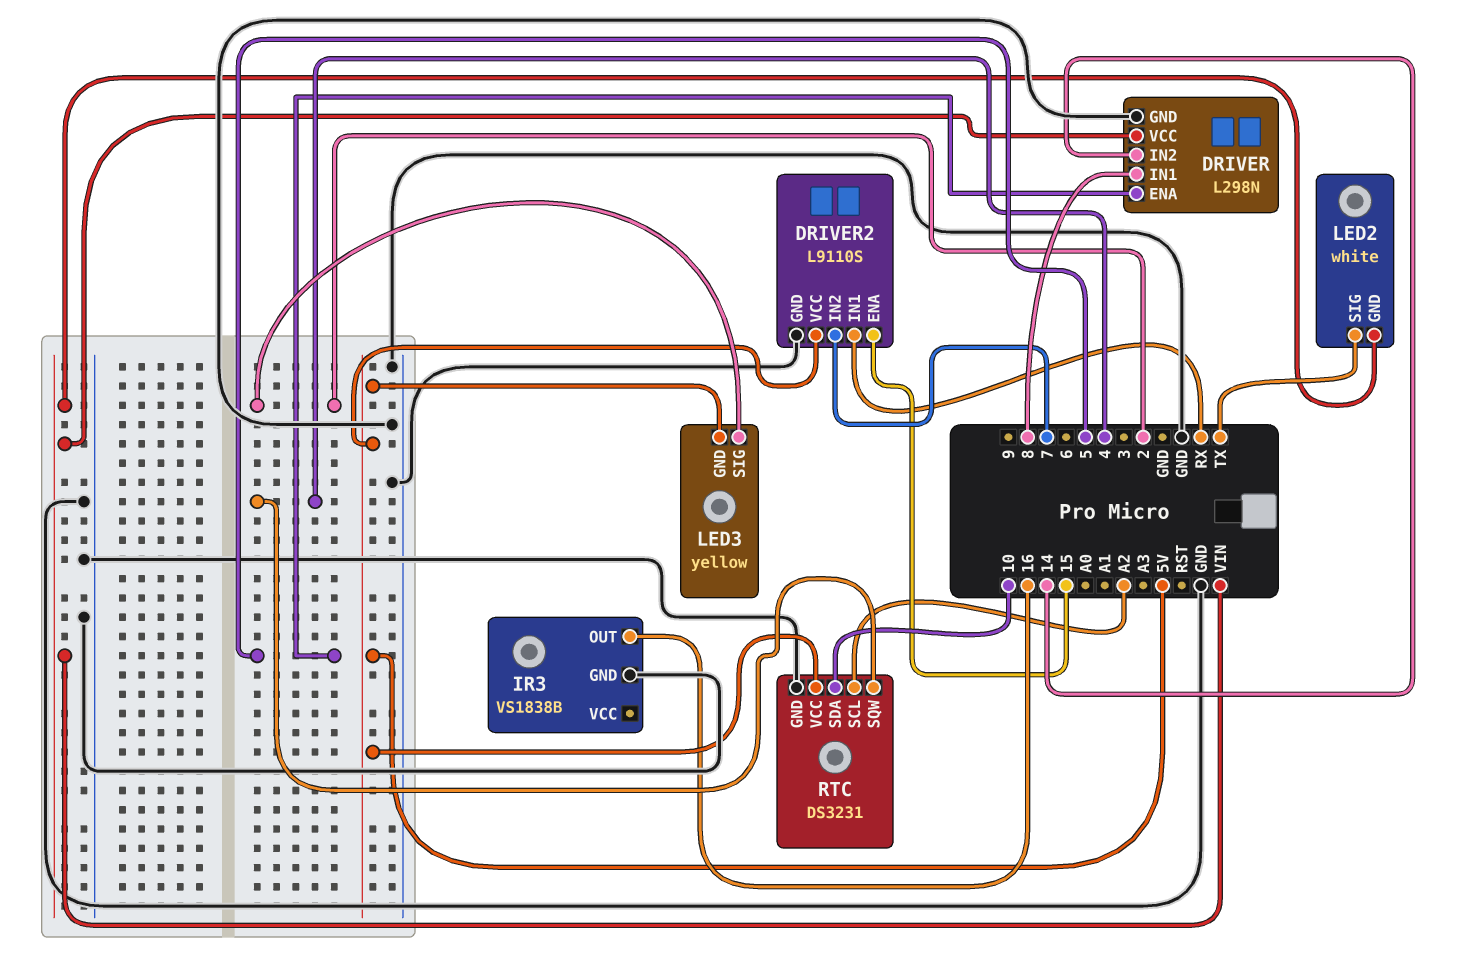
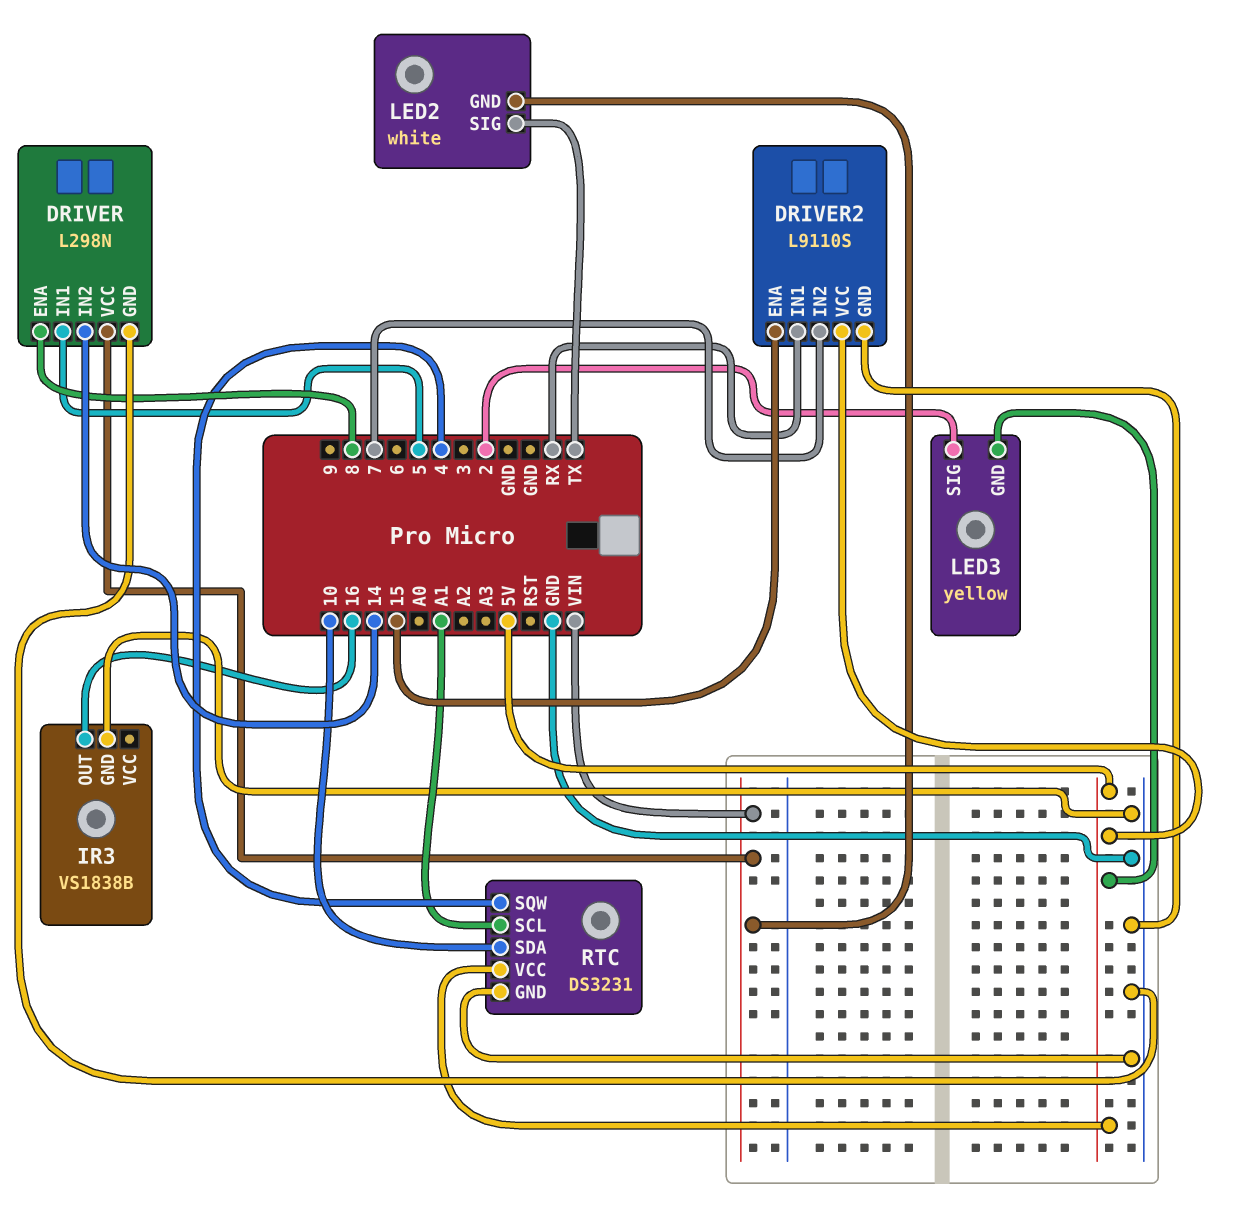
DRIVER pin ENA: 5 -> 8
DRIVER pin IN1: 8 -> 5
RTC pin SCL: A2 -> A1

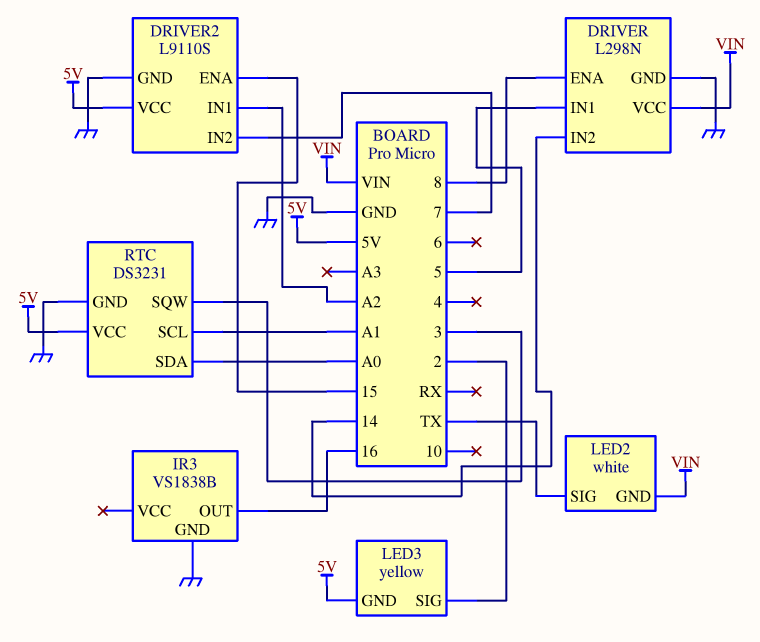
DRIVER2 pin IN1: RX -> A2
RTC pin SDA: 10 -> A0
RTC pin SQW: 4 -> 3

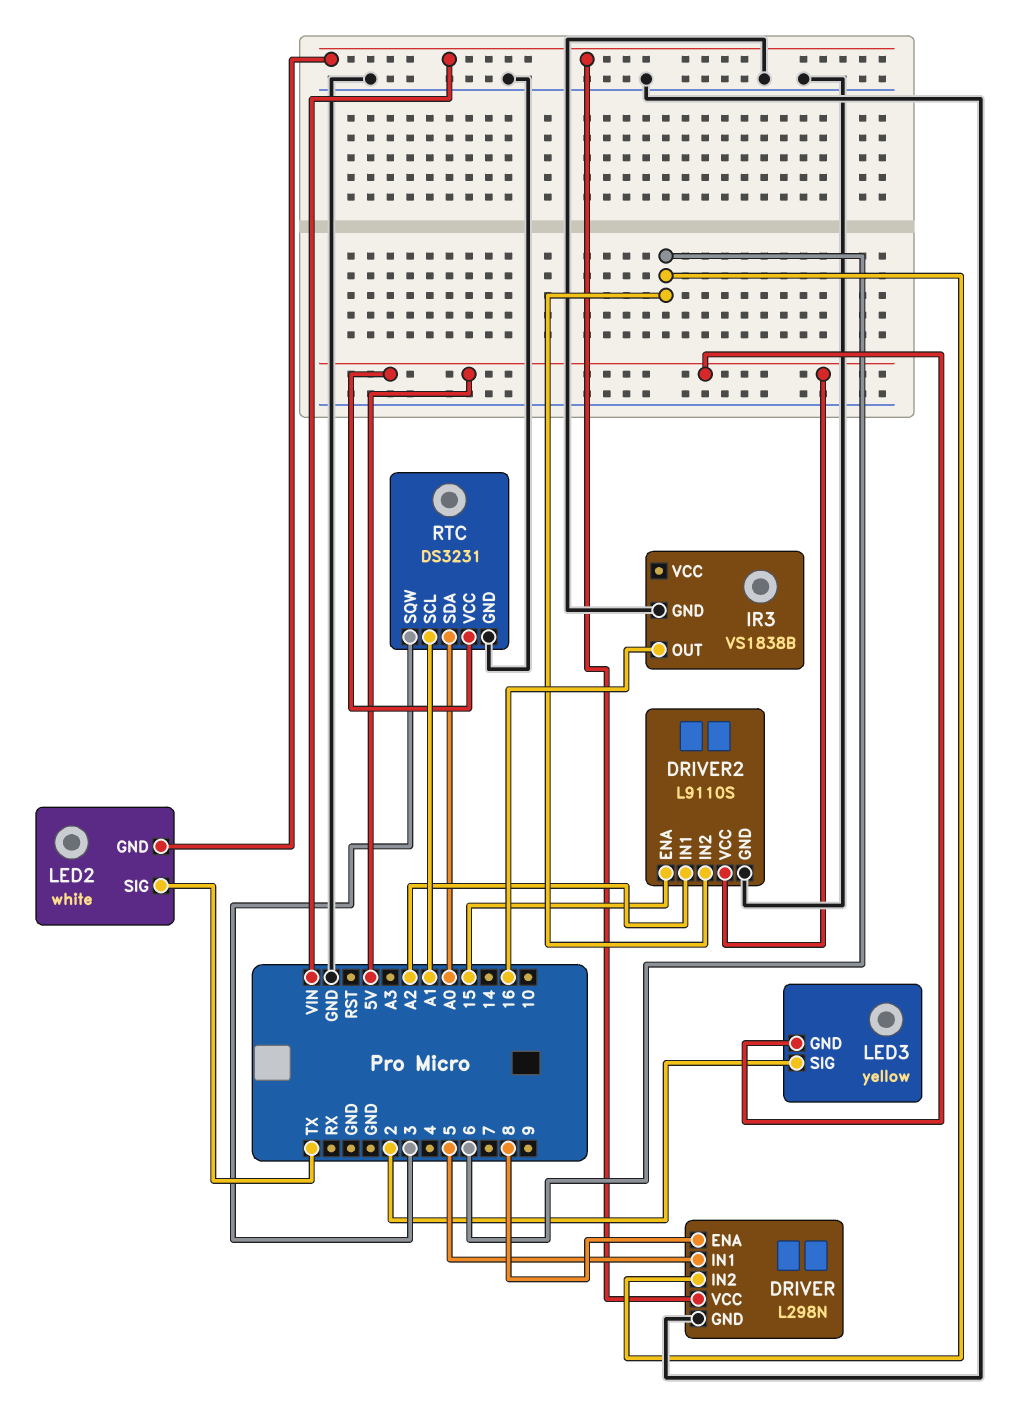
DRIVER pin IN2: 14 -> 6
DRIVER2 pin IN2: 7 -> 6

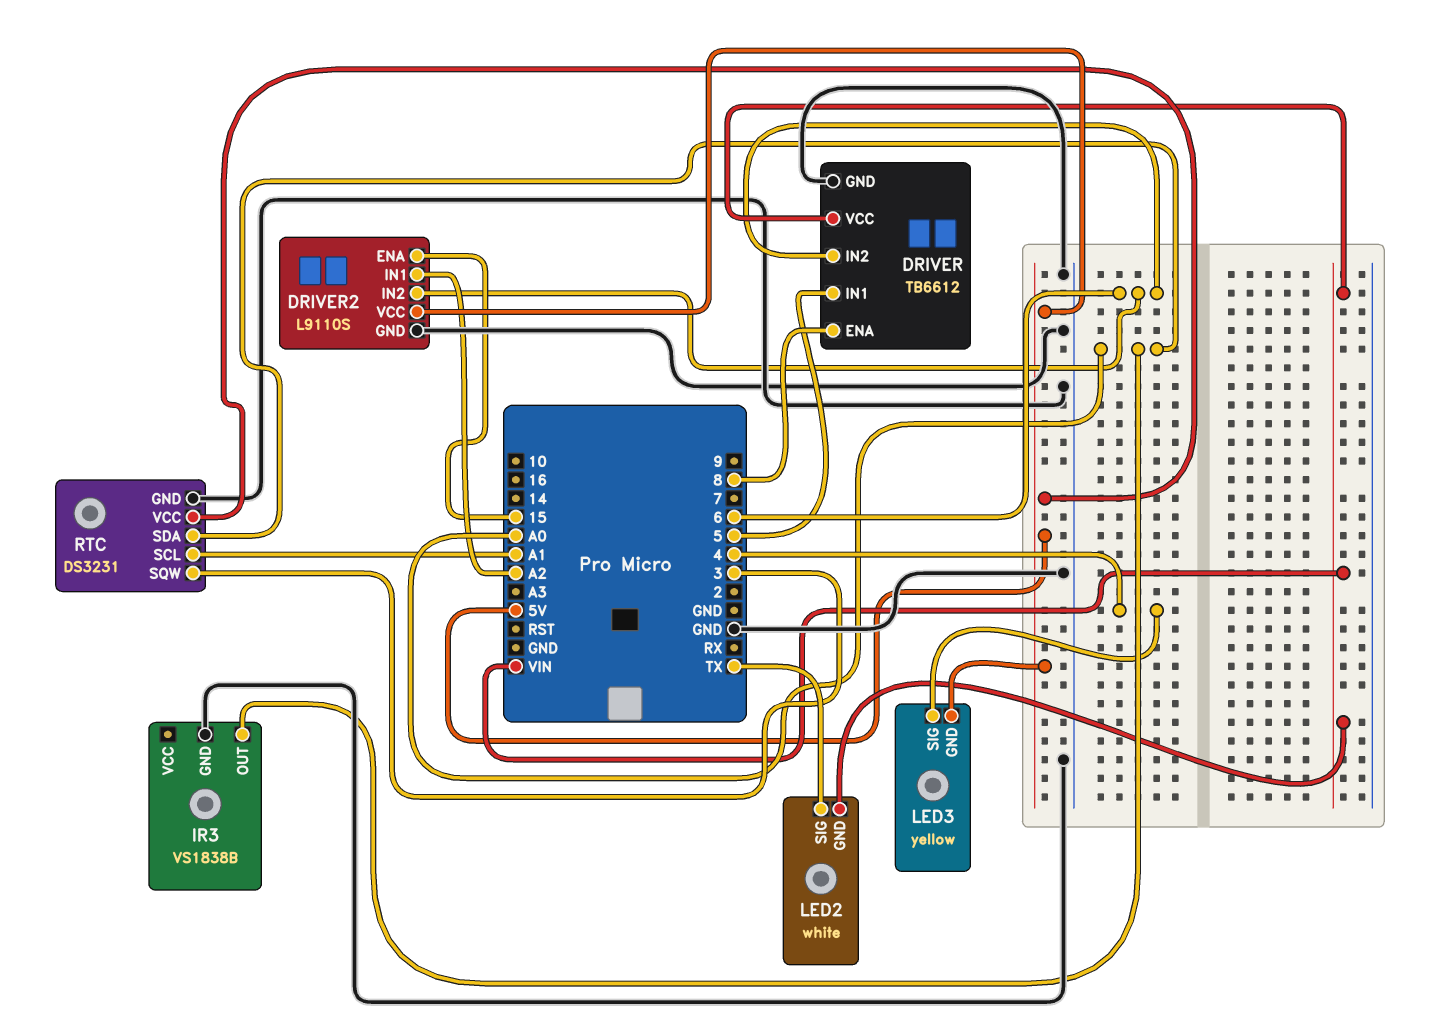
DRIVER: L298N -> TB6612
IR3 pin OUT: 16 -> A0
LED3 pin SIG: 2 -> 4

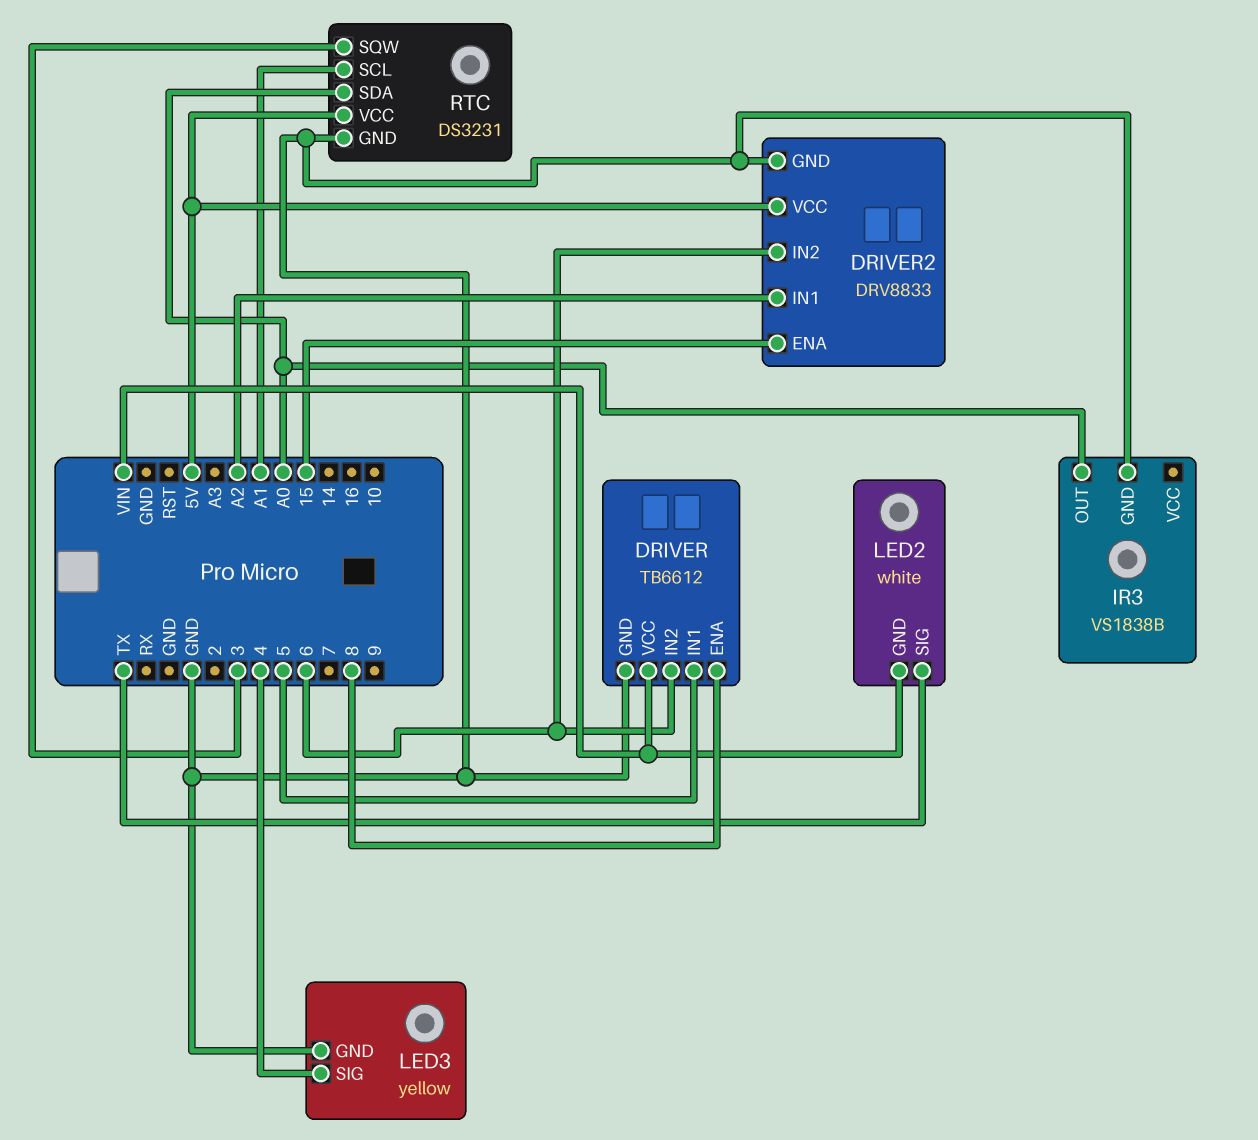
DRIVER2: L9110S -> DRV8833
LED3 pin GND: 5V -> GND

